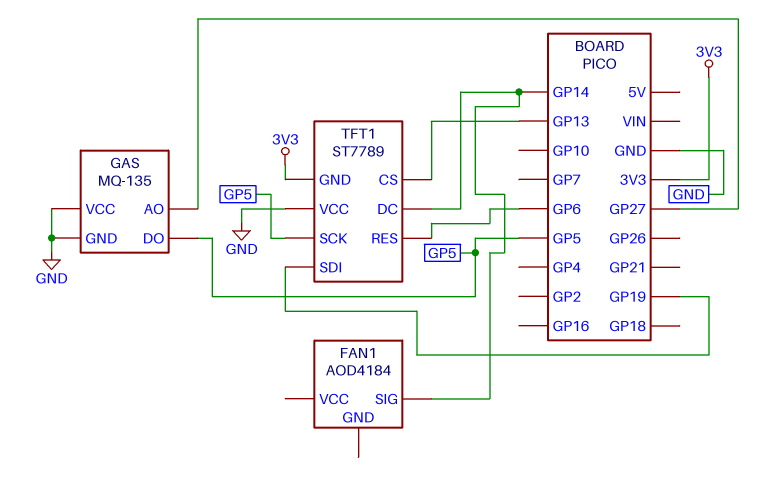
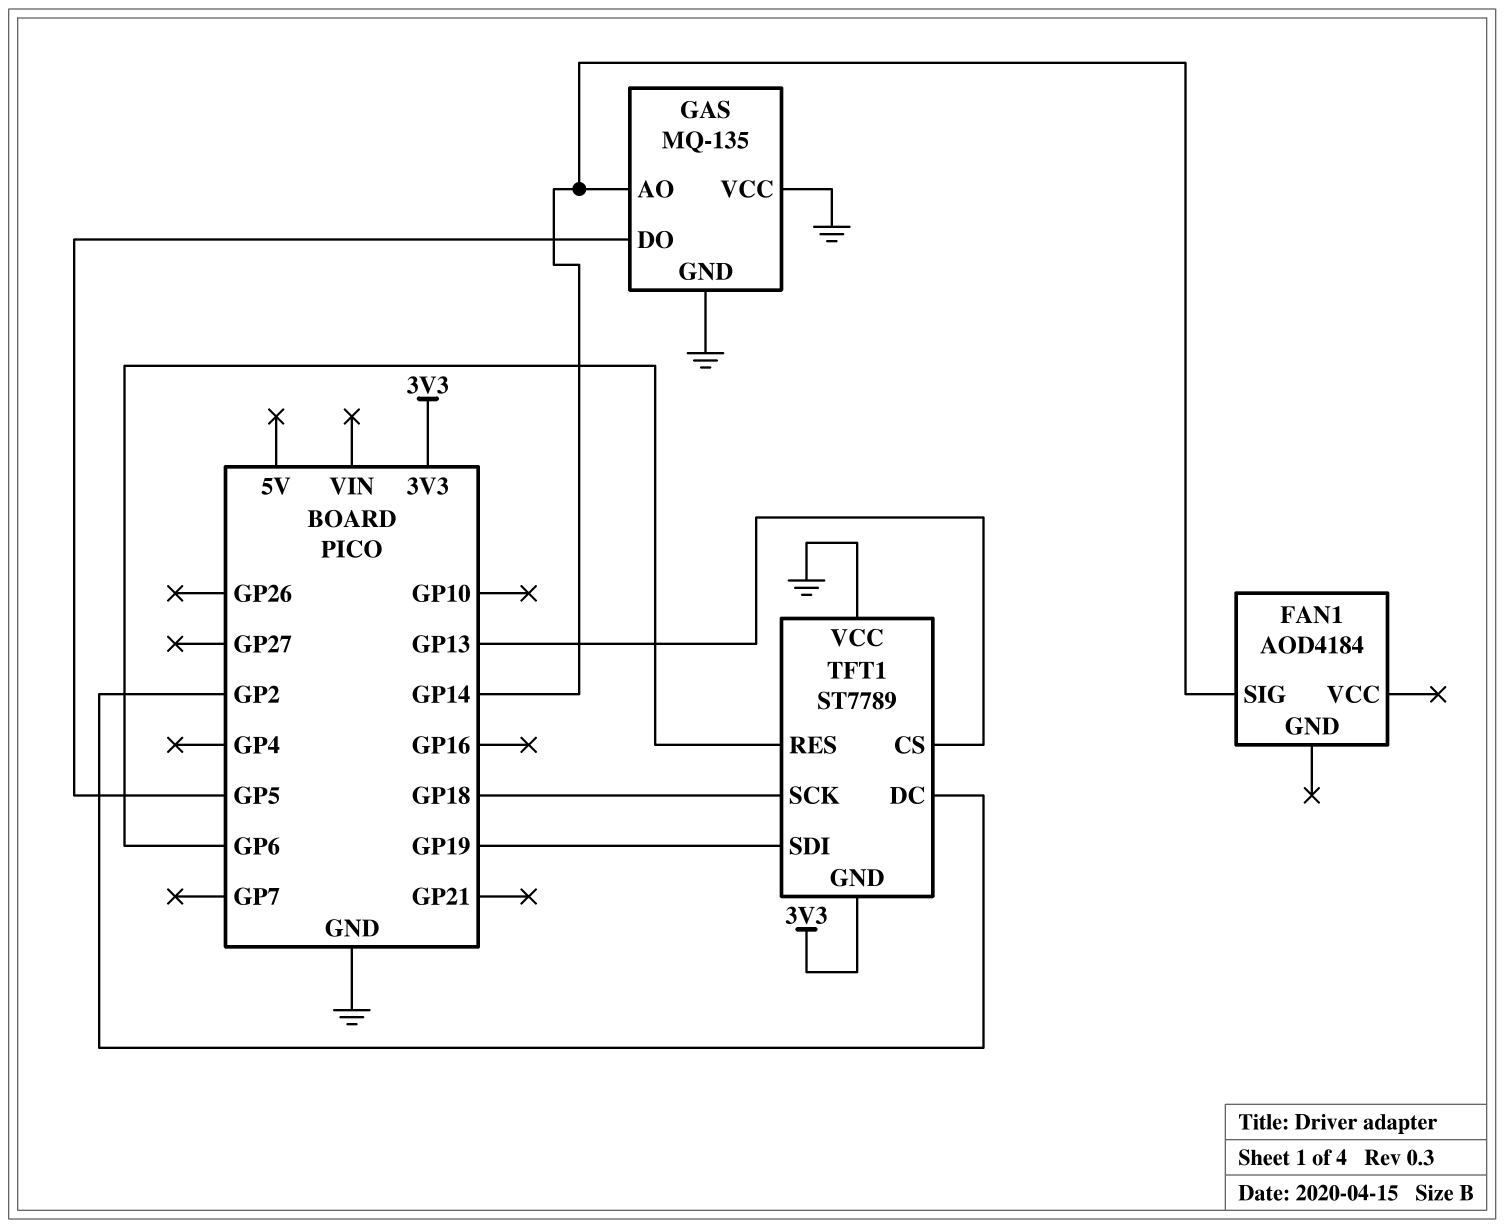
GAS pin AO: GP27 -> GP14
TFT1 pin DC: GP14 -> GP2
TFT1 pin SCK: GP5 -> GP18

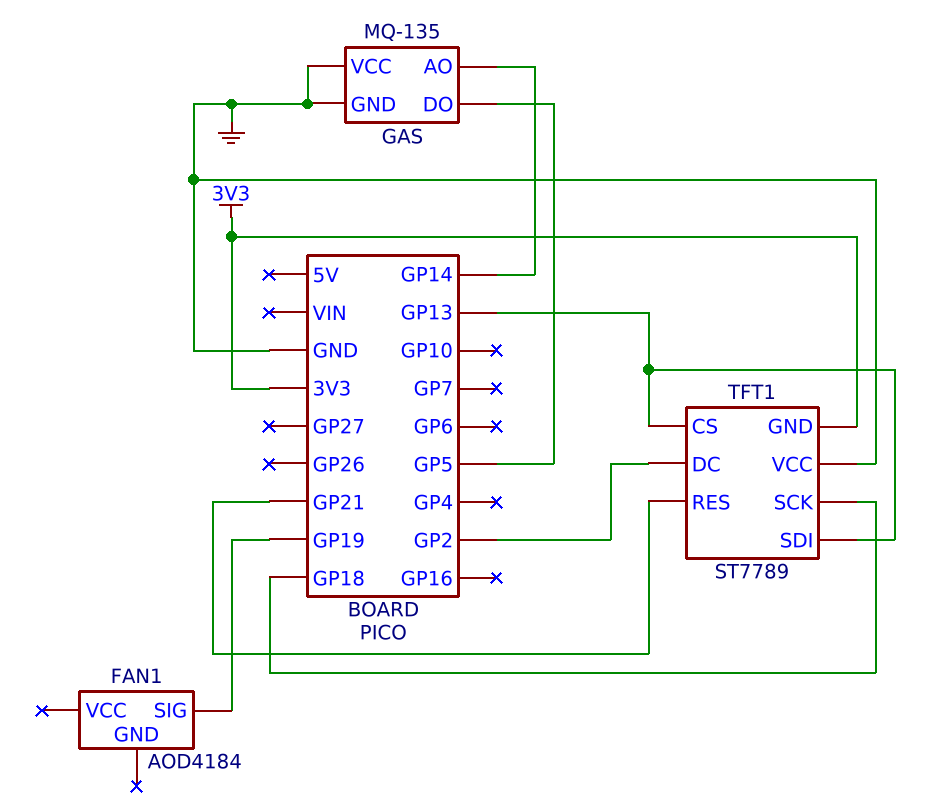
FAN1 pin SIG: GP14 -> GP19
TFT1 pin RES: GP6 -> GP21
TFT1 pin SDI: GP19 -> GP13

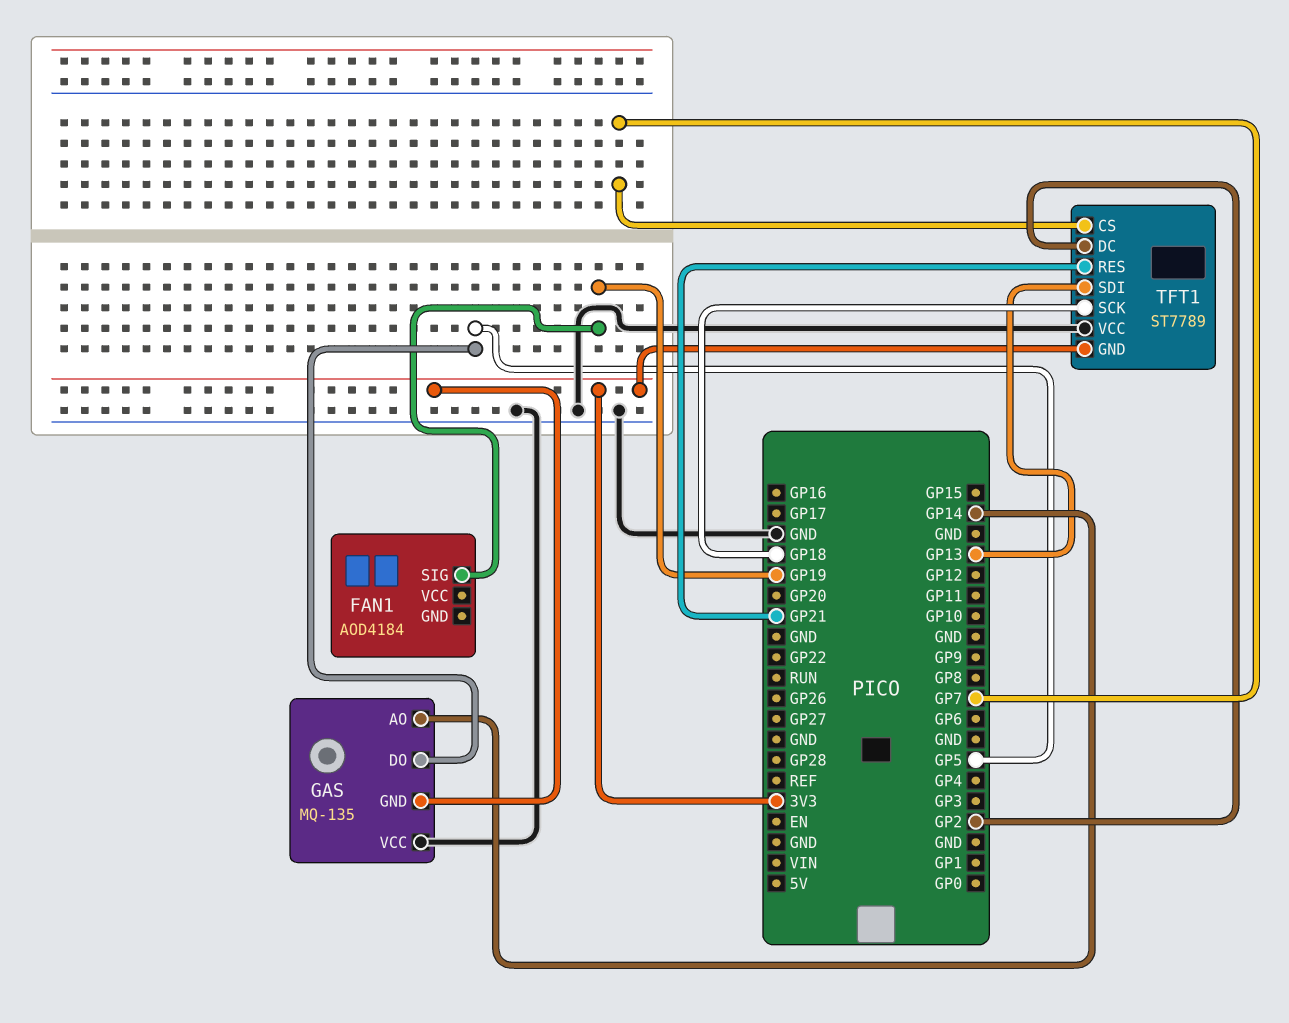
GAS pin GND: GND -> 3V3
TFT1 pin CS: GP13 -> GP7

